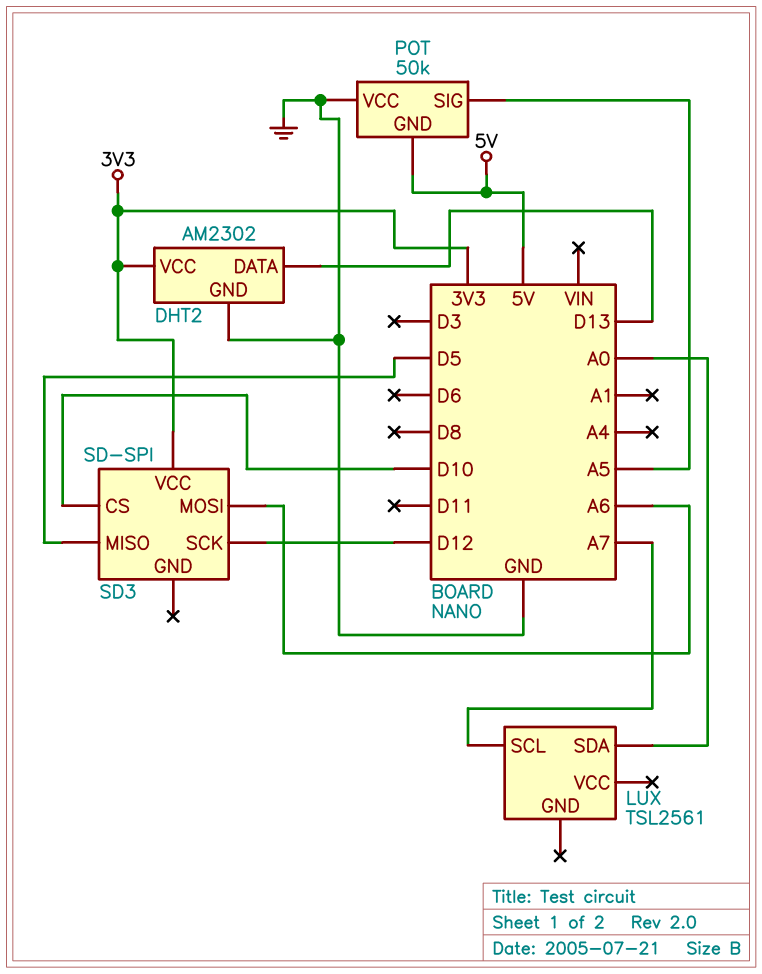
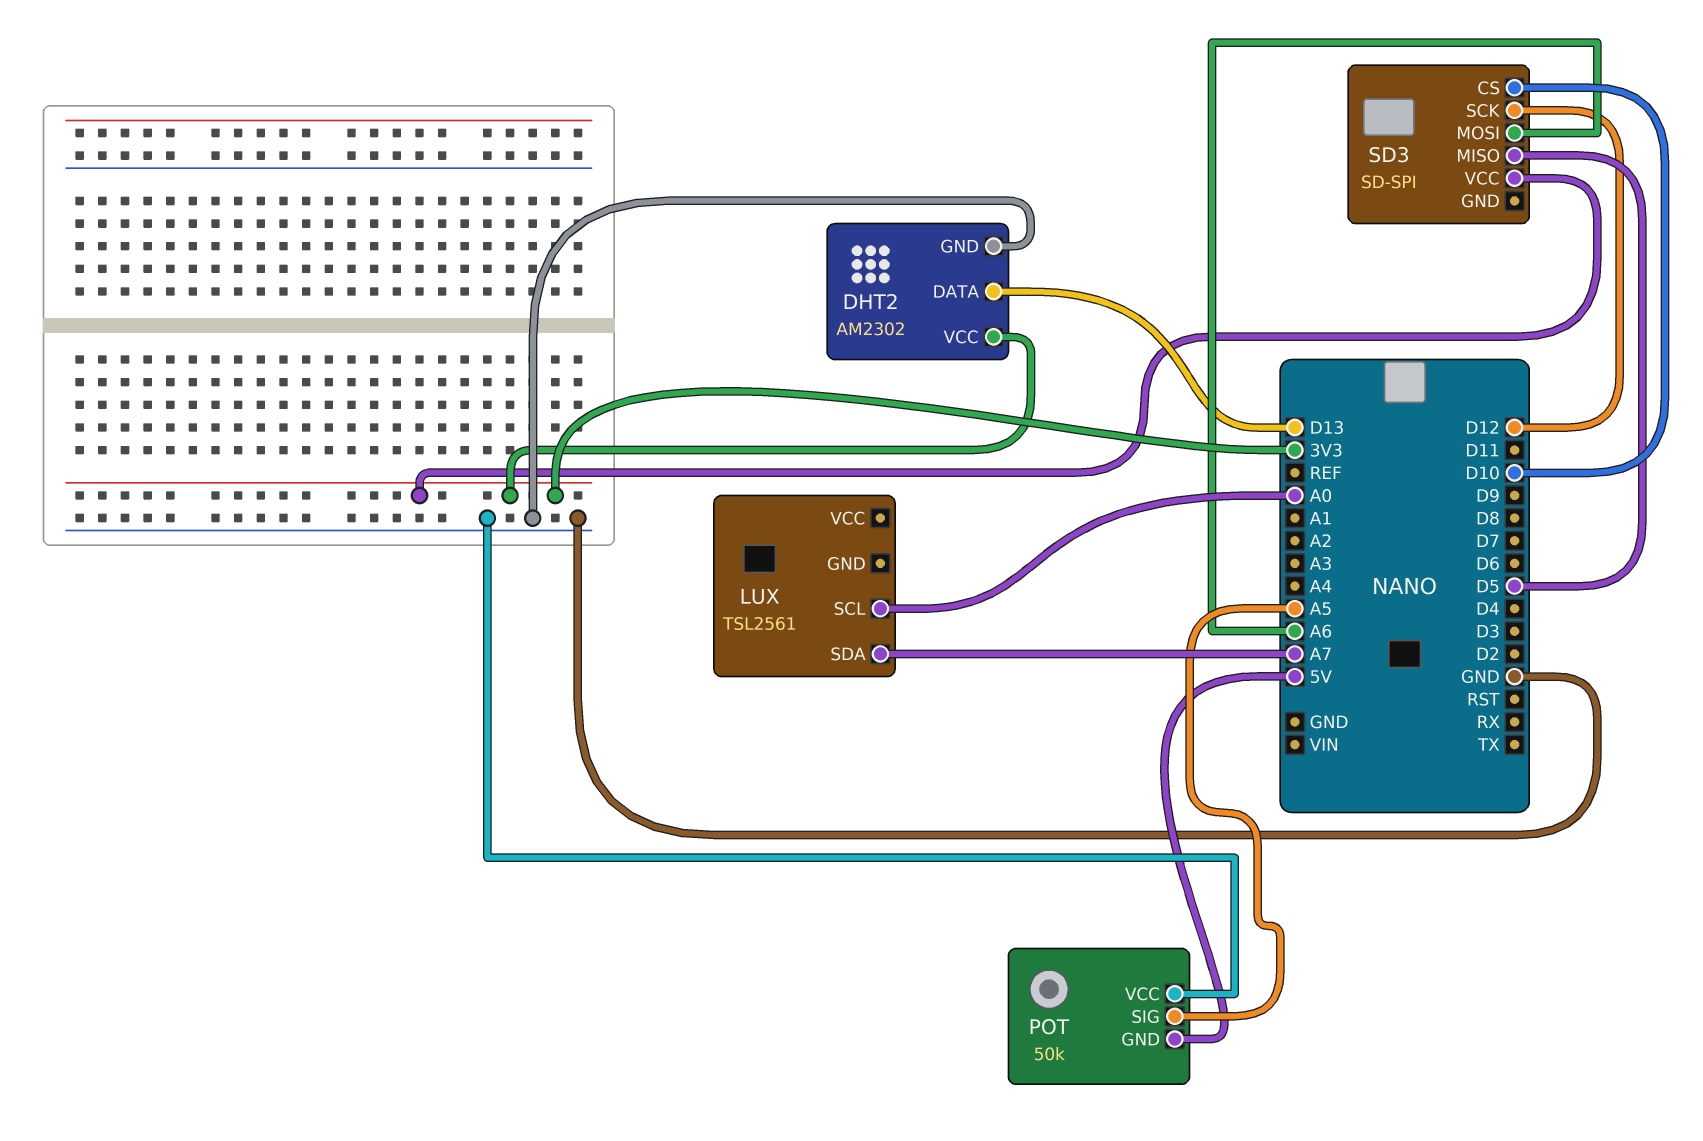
LUX pin SCL: A7 -> A0
LUX pin SDA: A0 -> A7

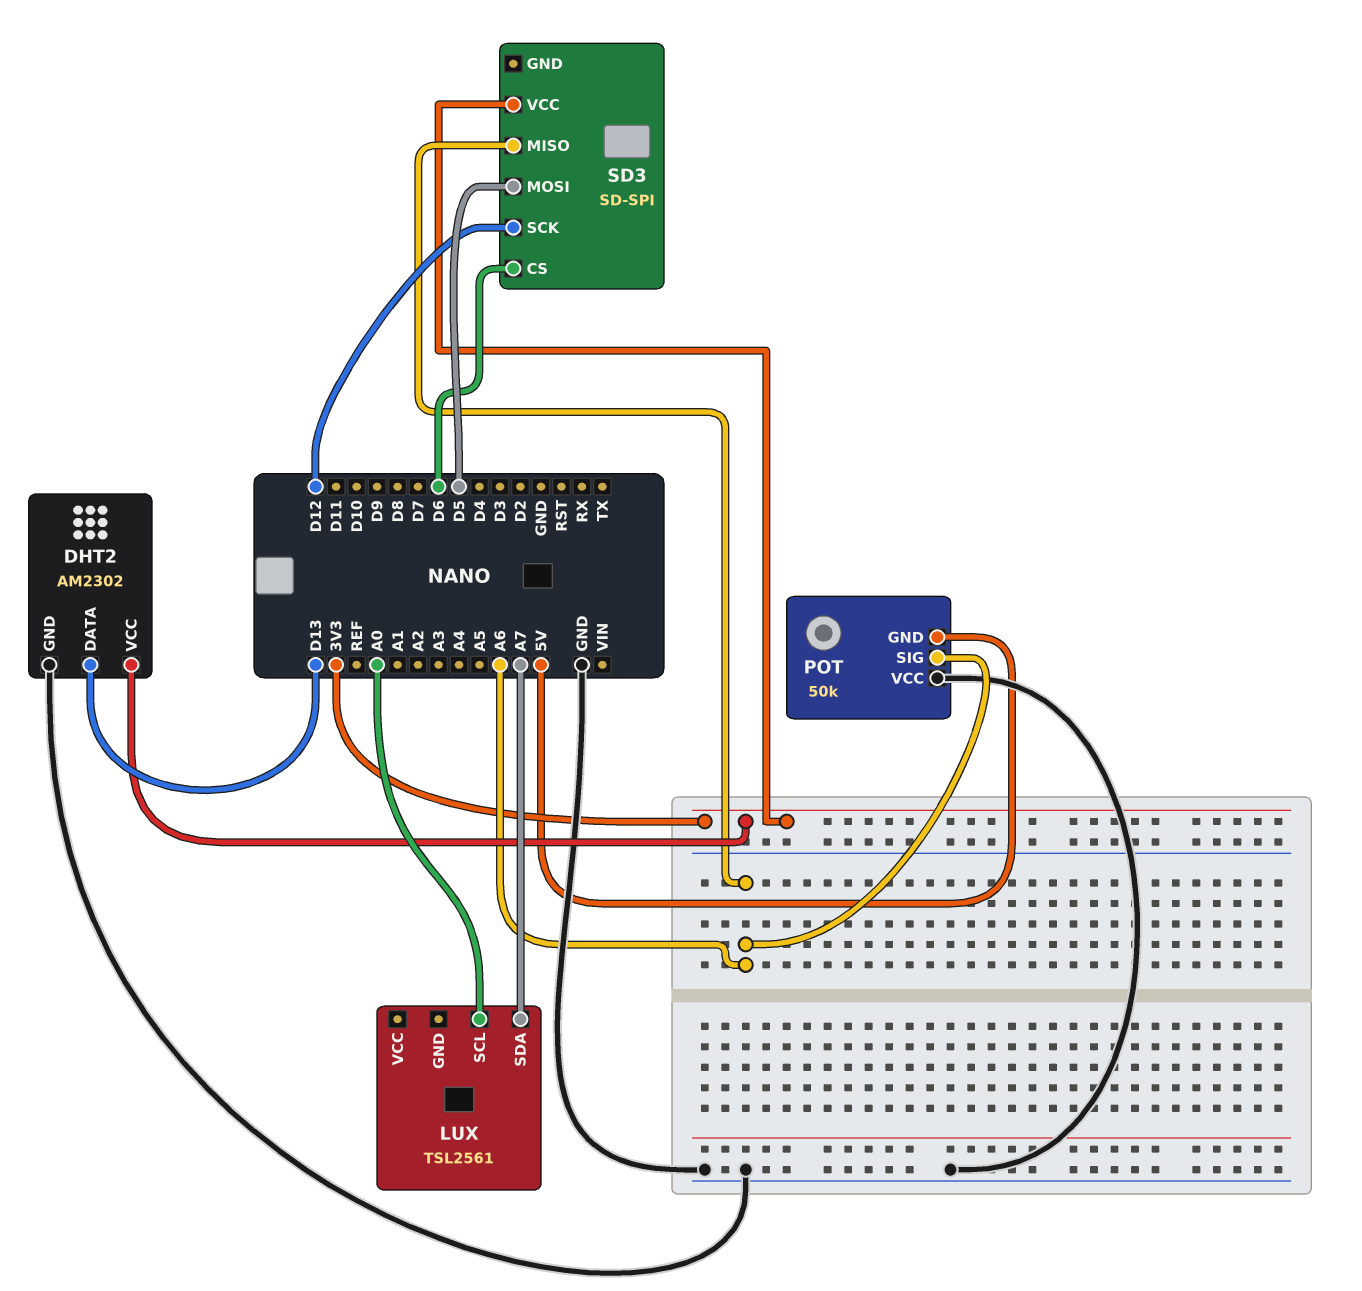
POT pin SIG: A5 -> A6
SD3 pin CS: D10 -> D6
SD3 pin MISO: D5 -> A6
SD3 pin MOSI: A6 -> D5

